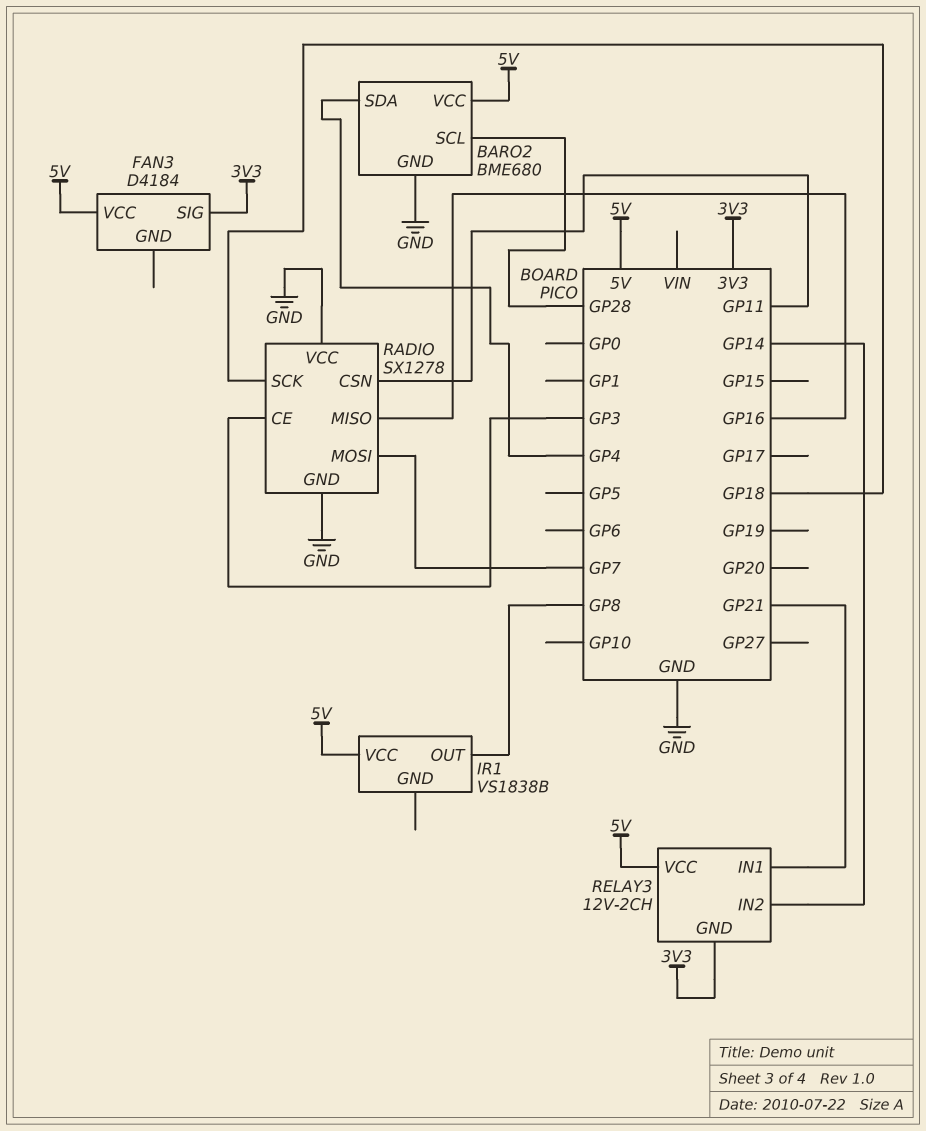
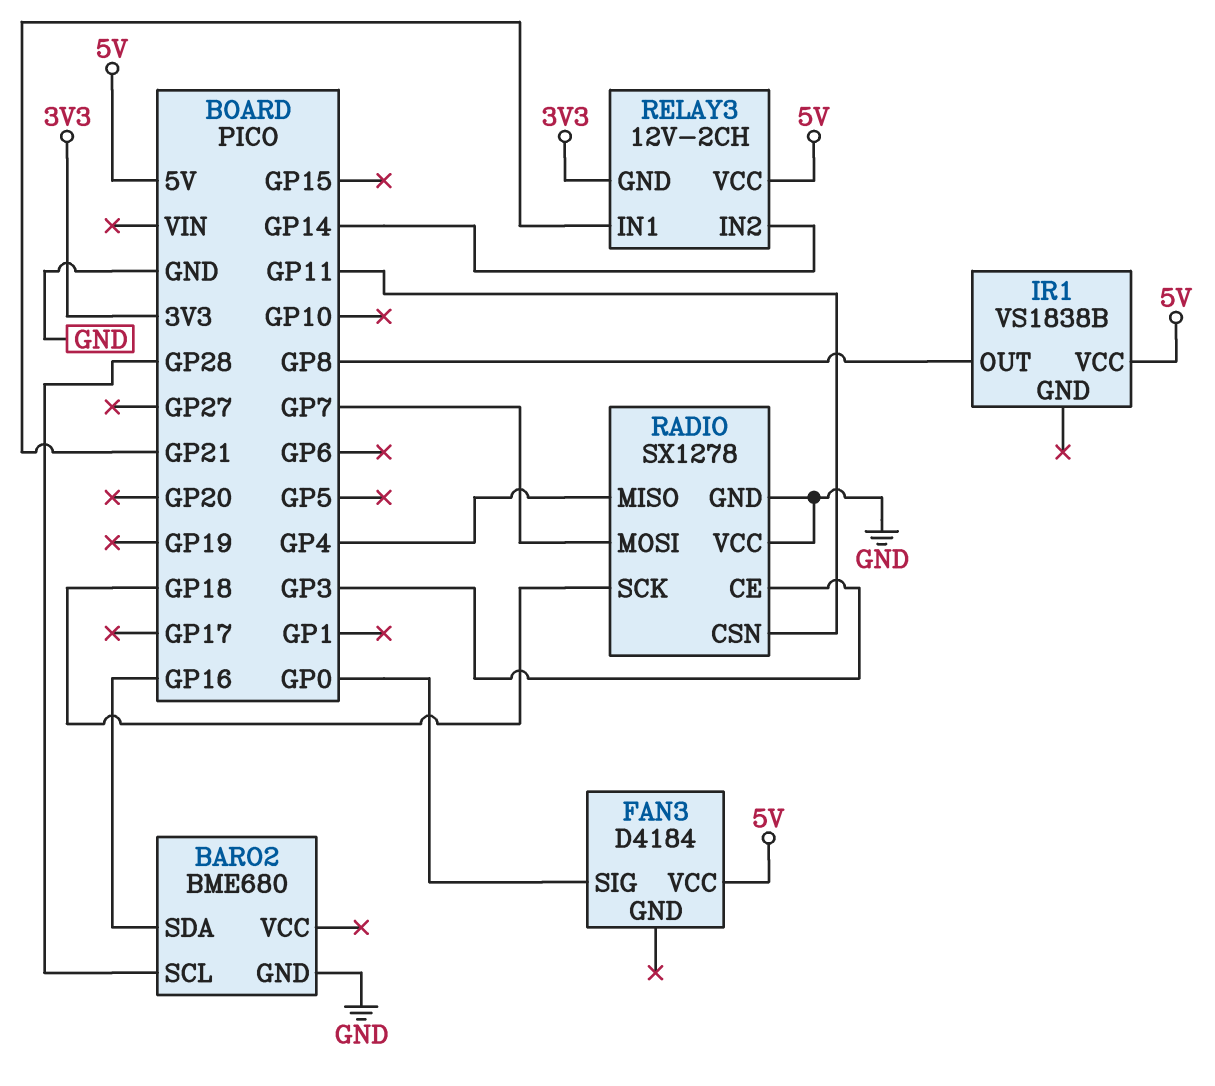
BARO2 pin SDA: GP4 -> GP16
BARO2 pin VCC: 5V -> none
FAN3 pin SIG: 3V3 -> GP0
RADIO pin MISO: GP16 -> GP4

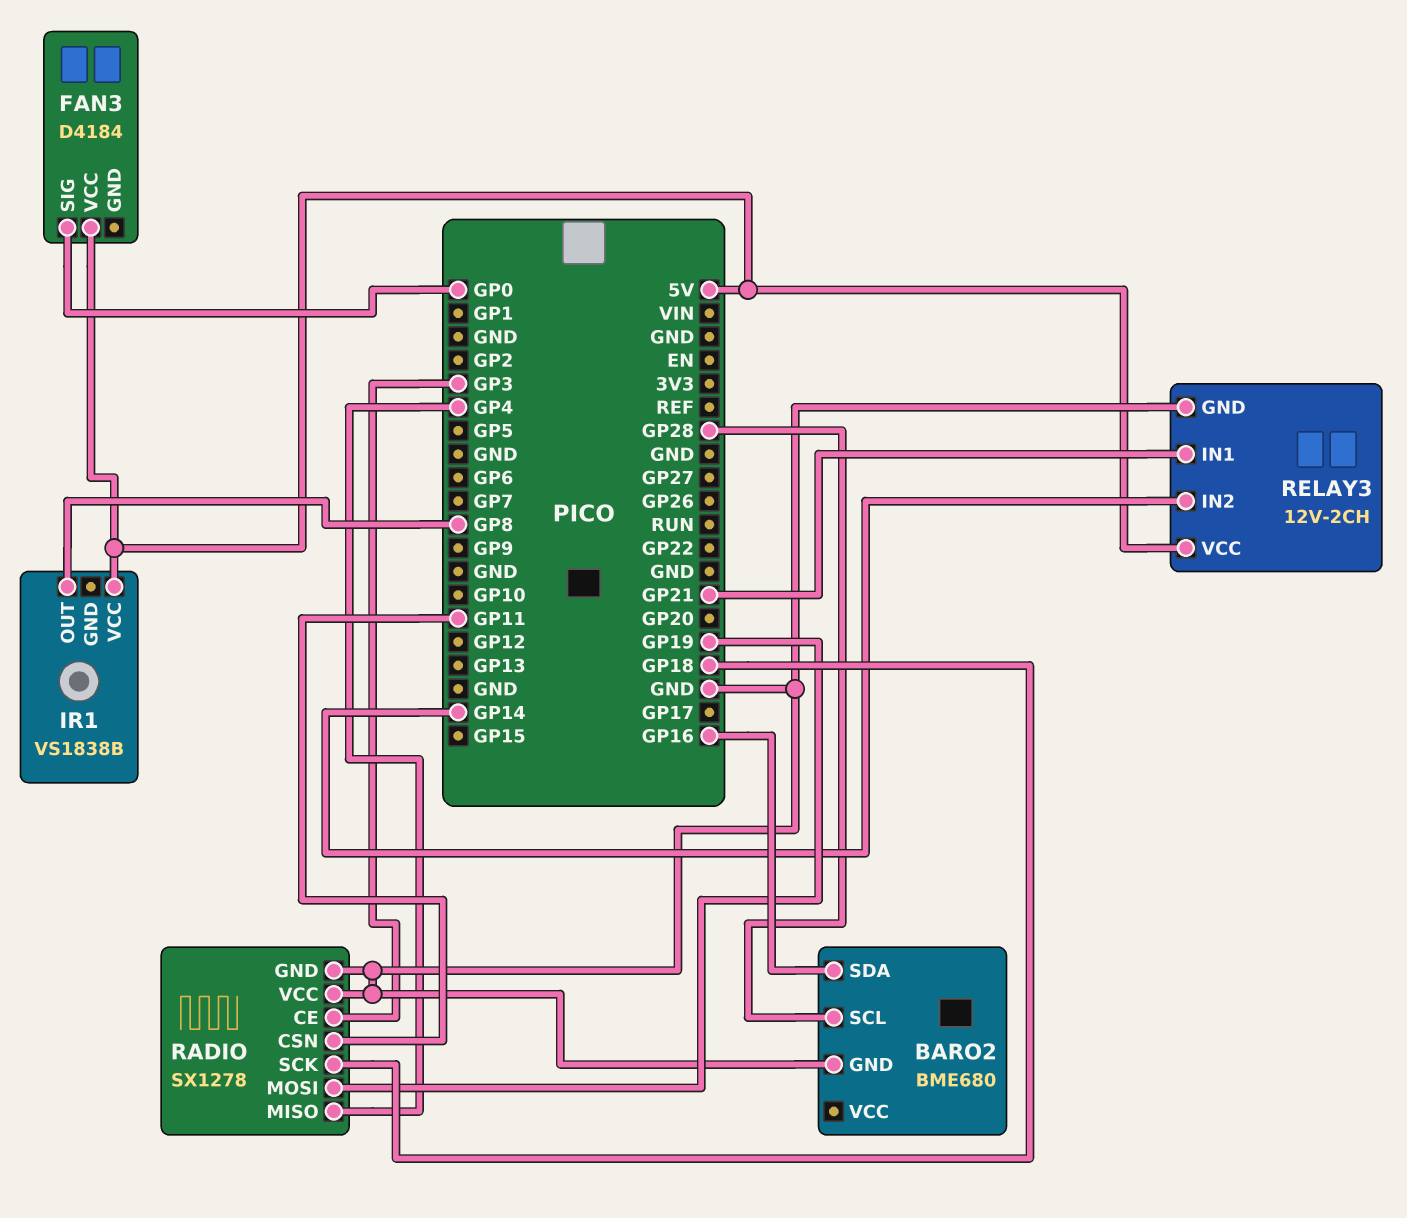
RADIO pin MOSI: GP7 -> GP19
RELAY3 pin GND: 3V3 -> GND

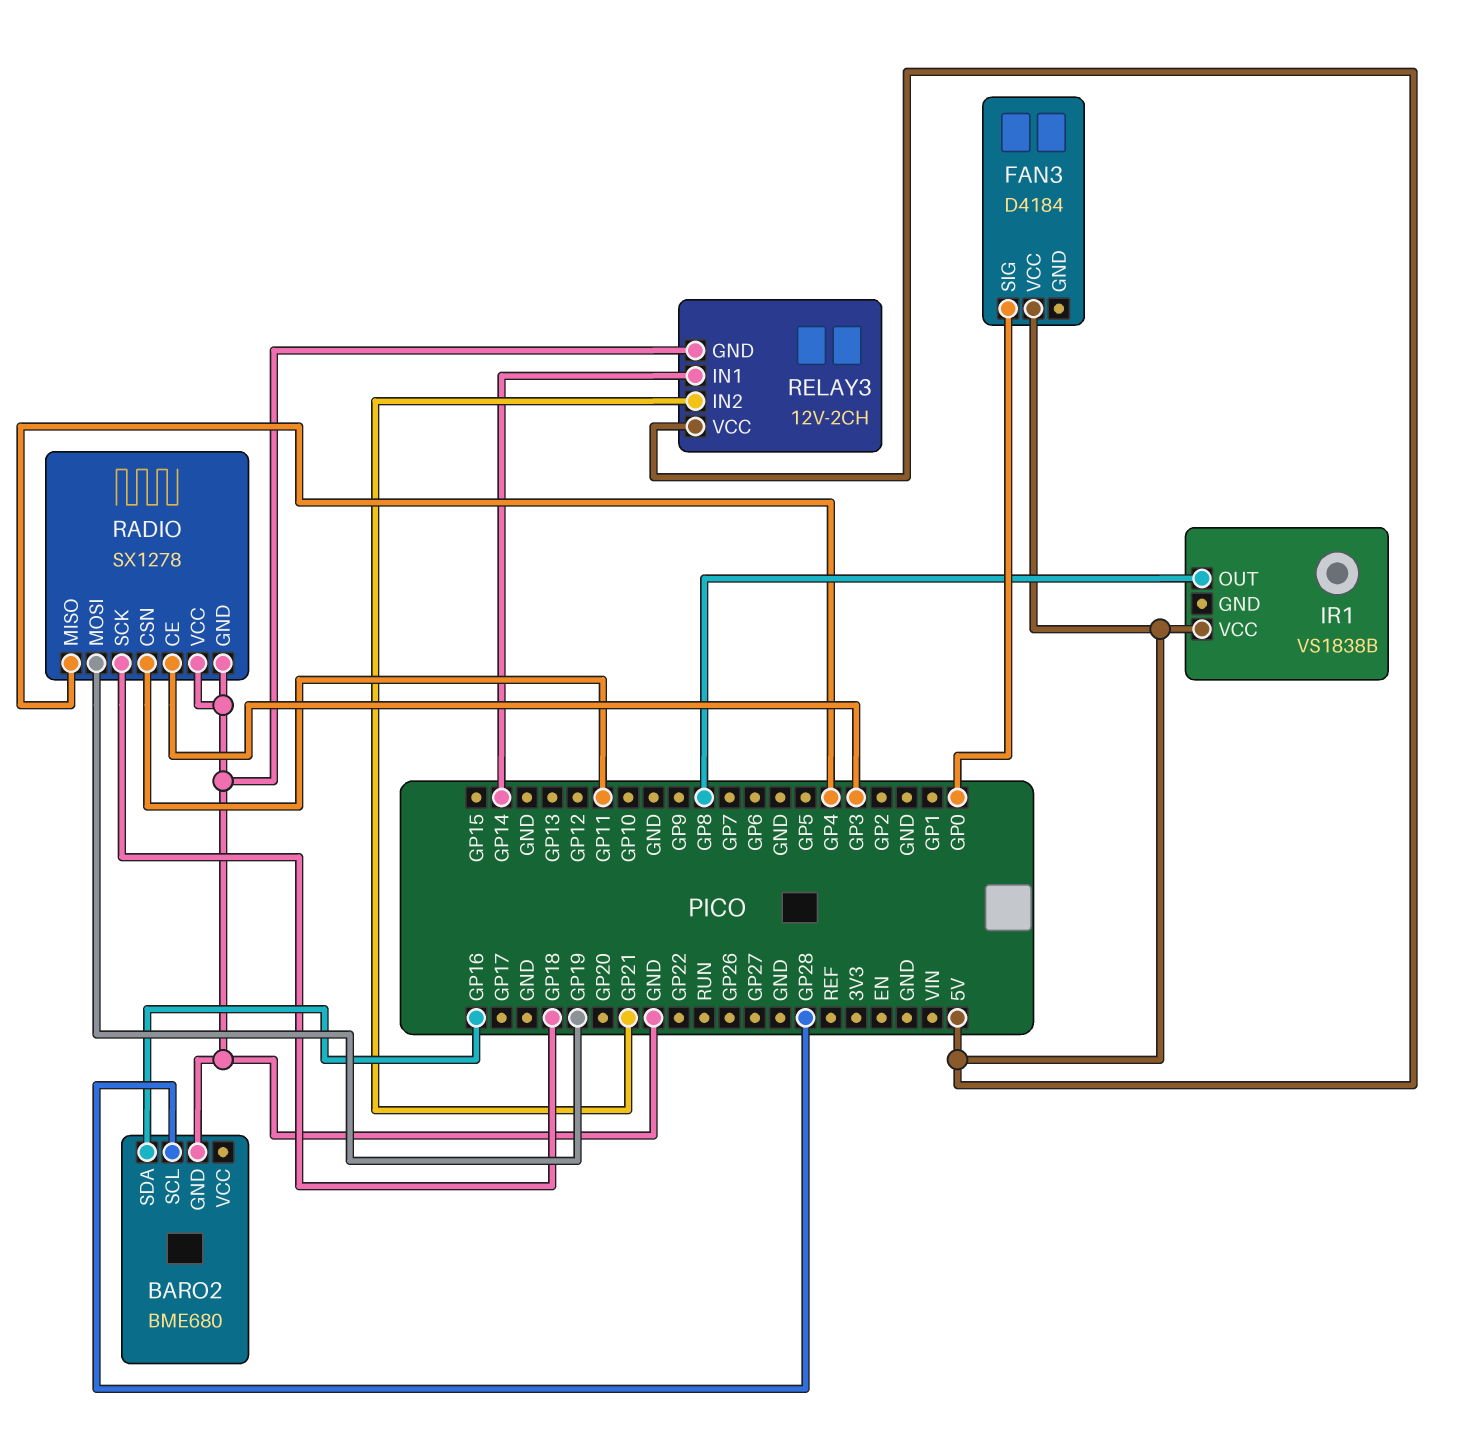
RELAY3 pin IN1: GP21 -> GP14
RELAY3 pin IN2: GP14 -> GP21

